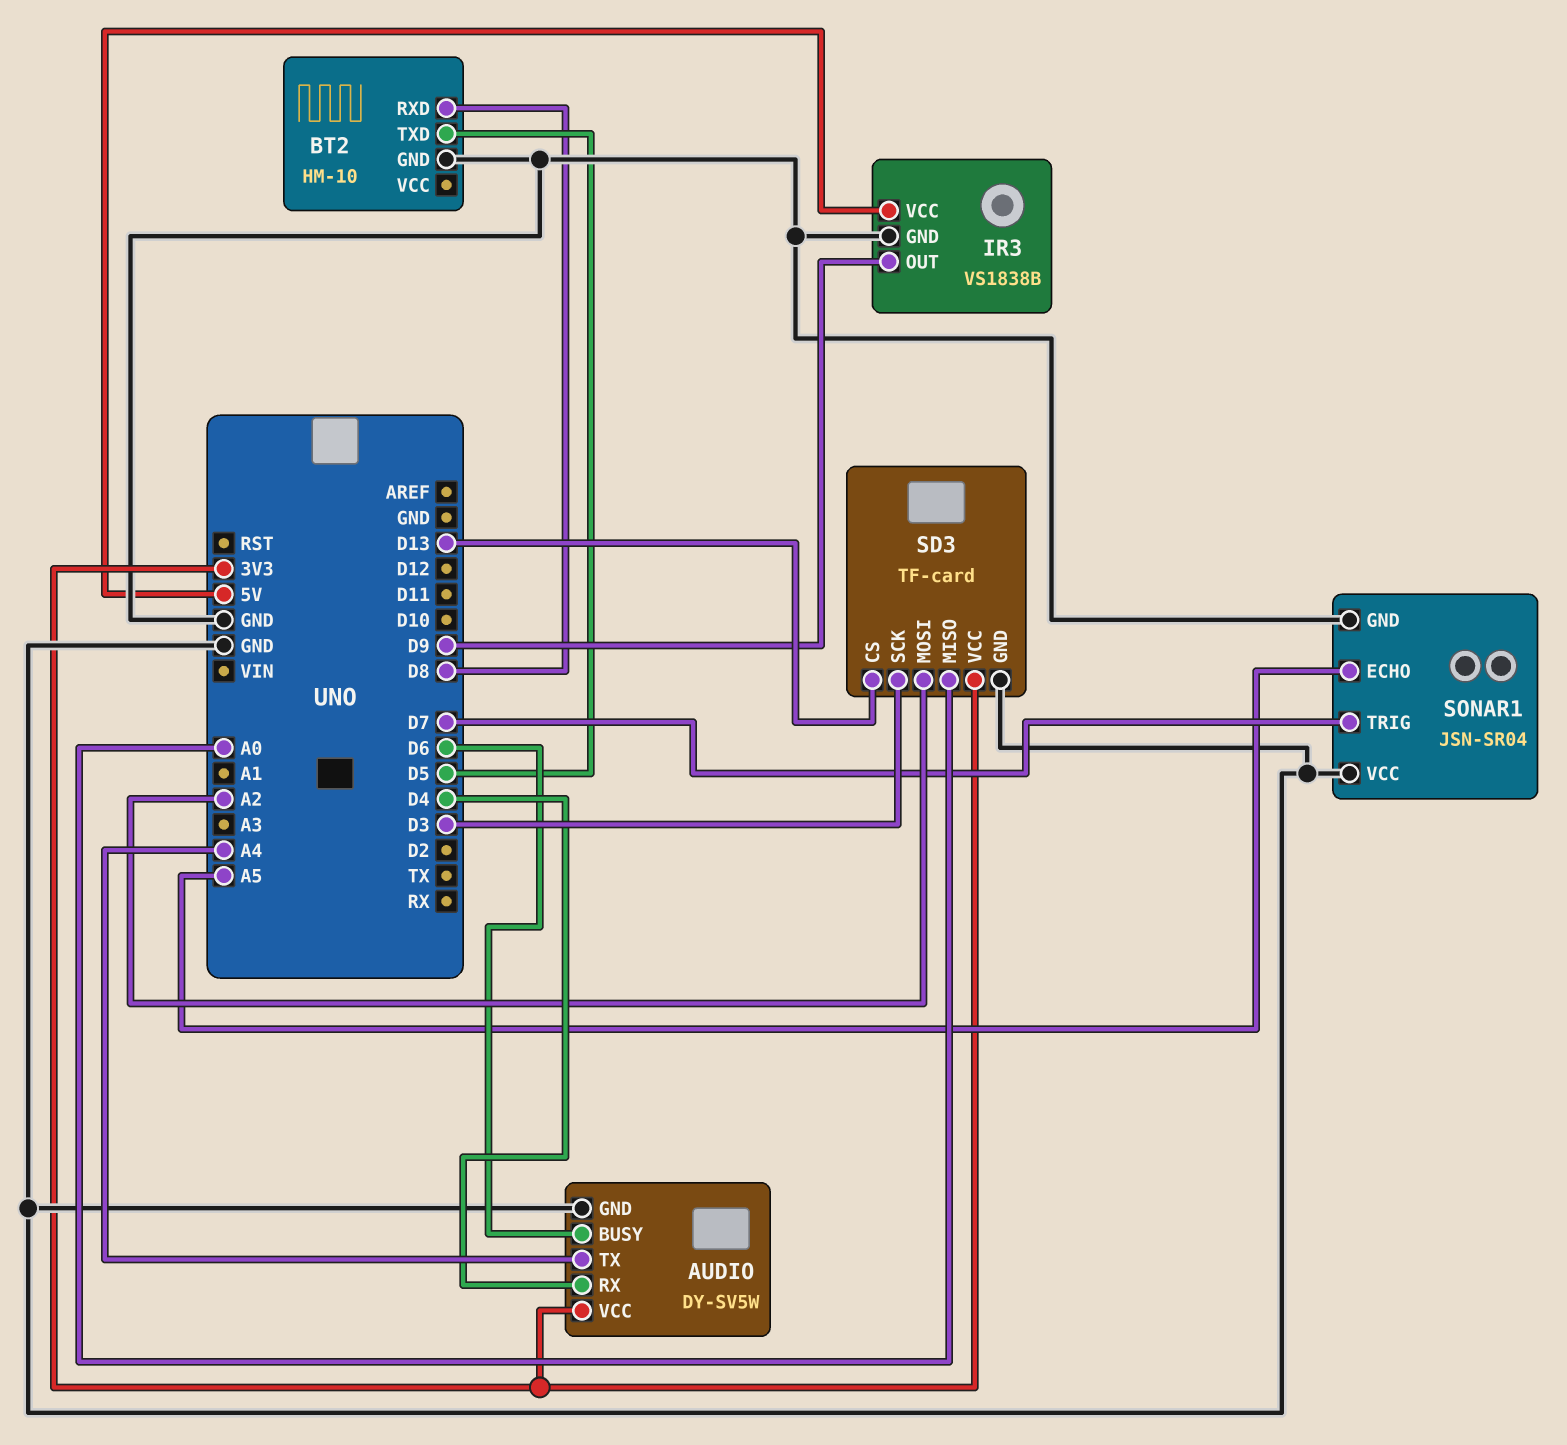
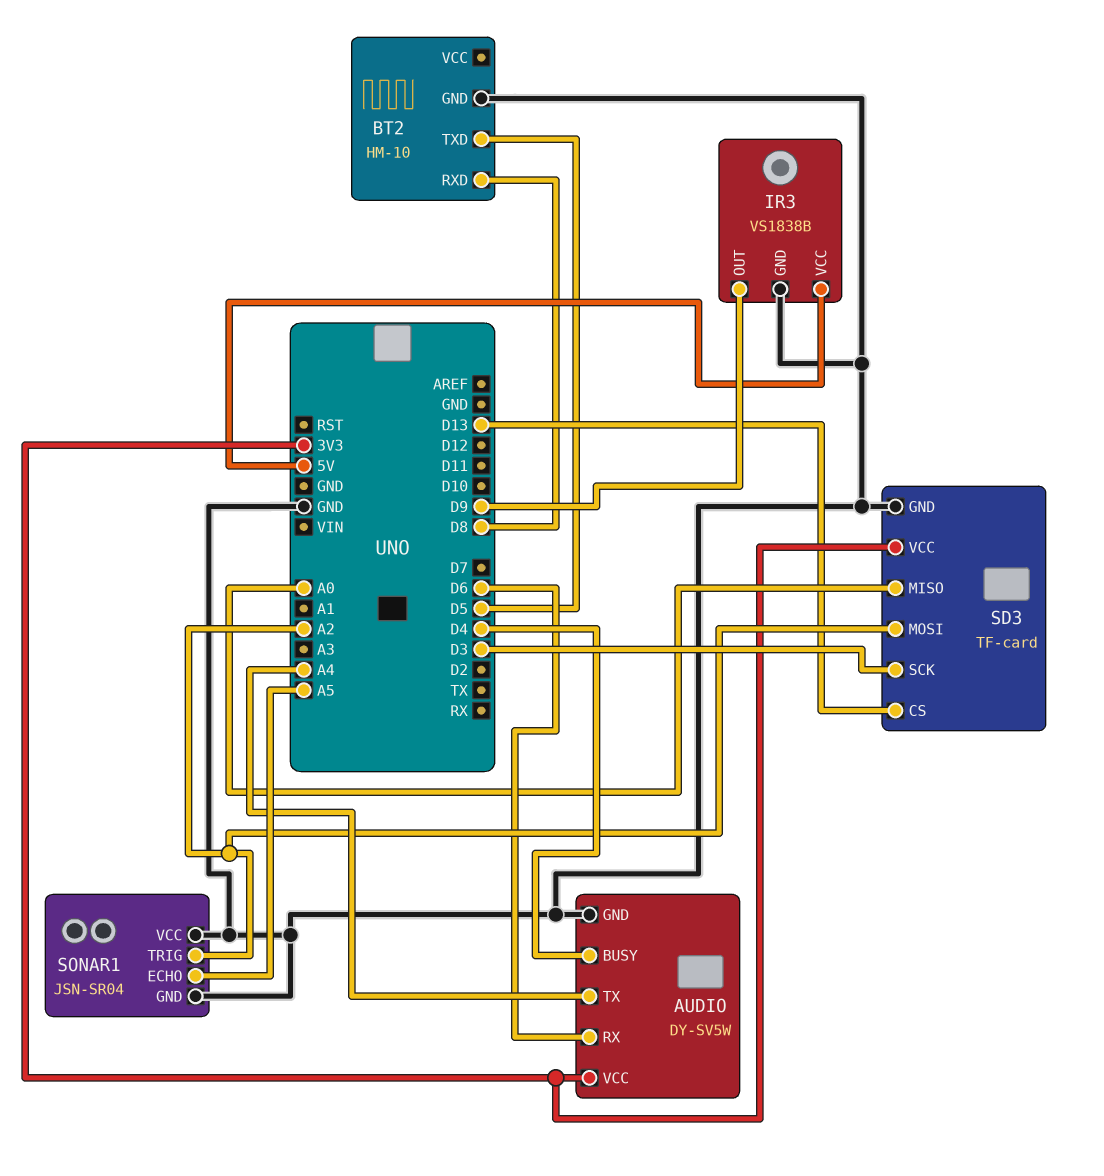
AUDIO pin BUSY: D6 -> D4
AUDIO pin RX: D4 -> D6
SONAR1 pin TRIG: D7 -> A2

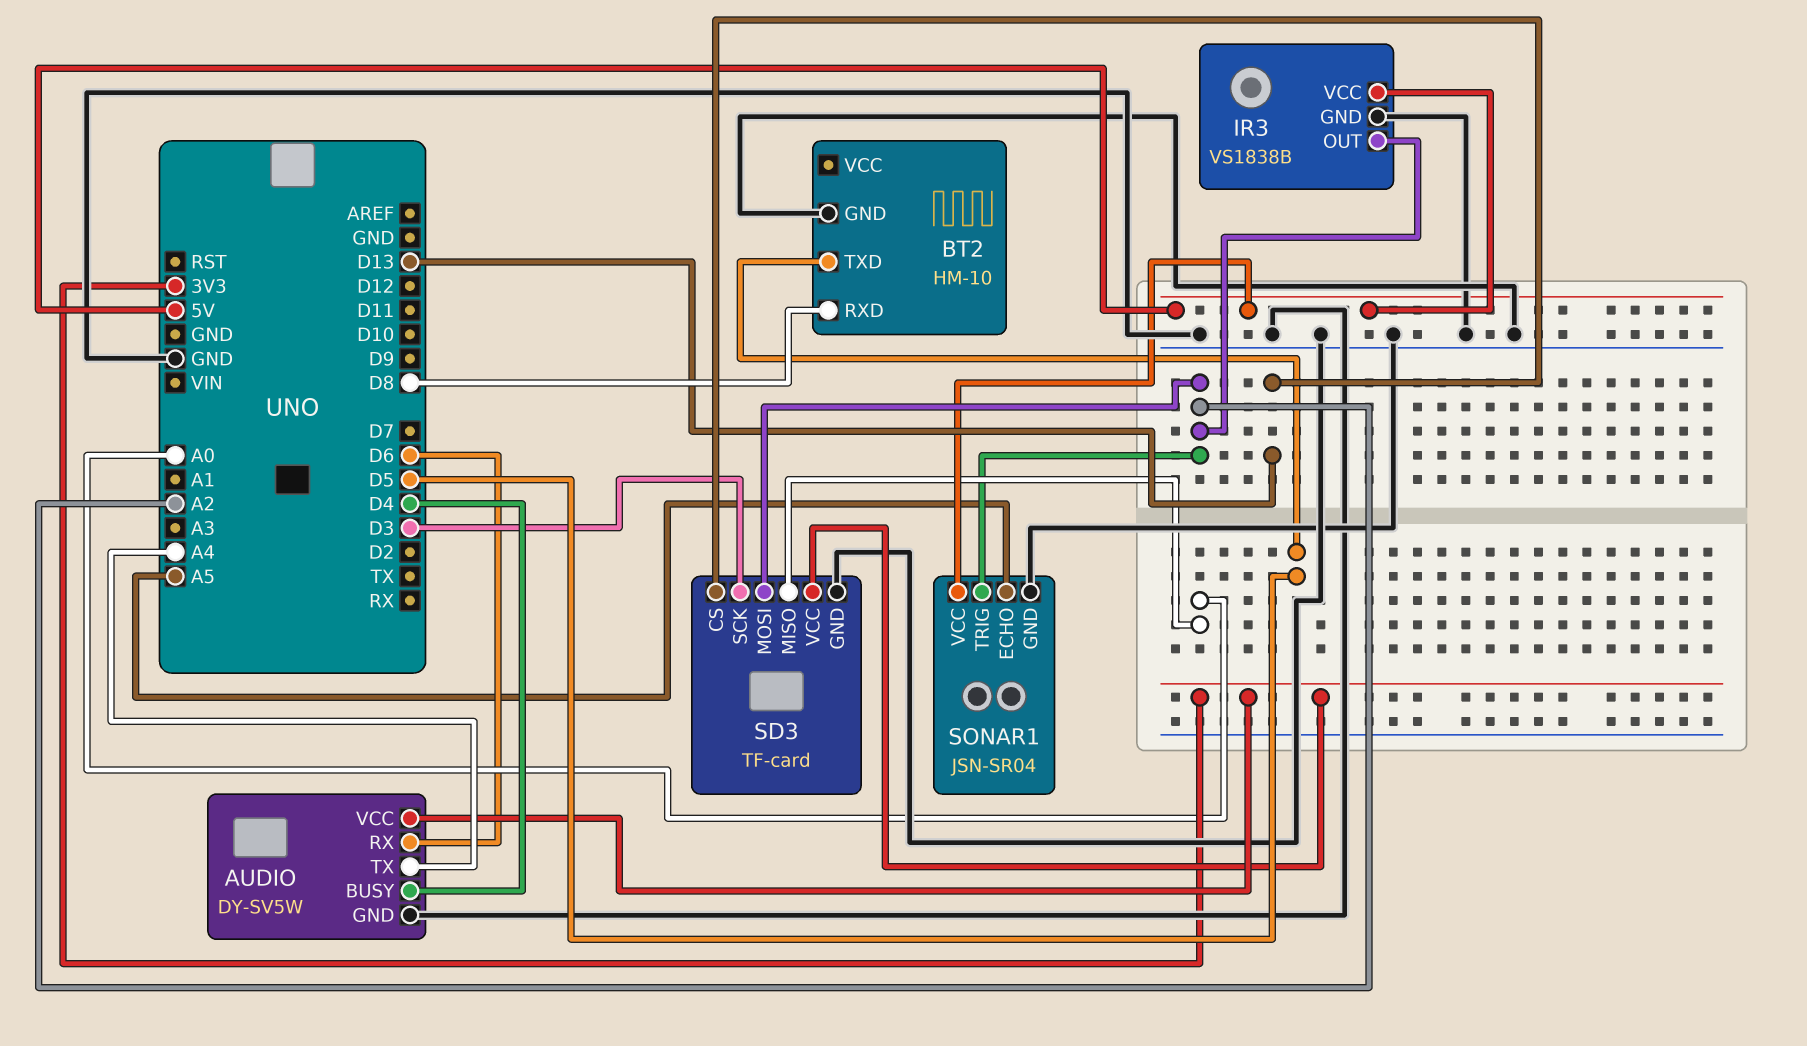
IR3 pin OUT: D9 -> A2
SONAR1 pin VCC: GND -> 5V

